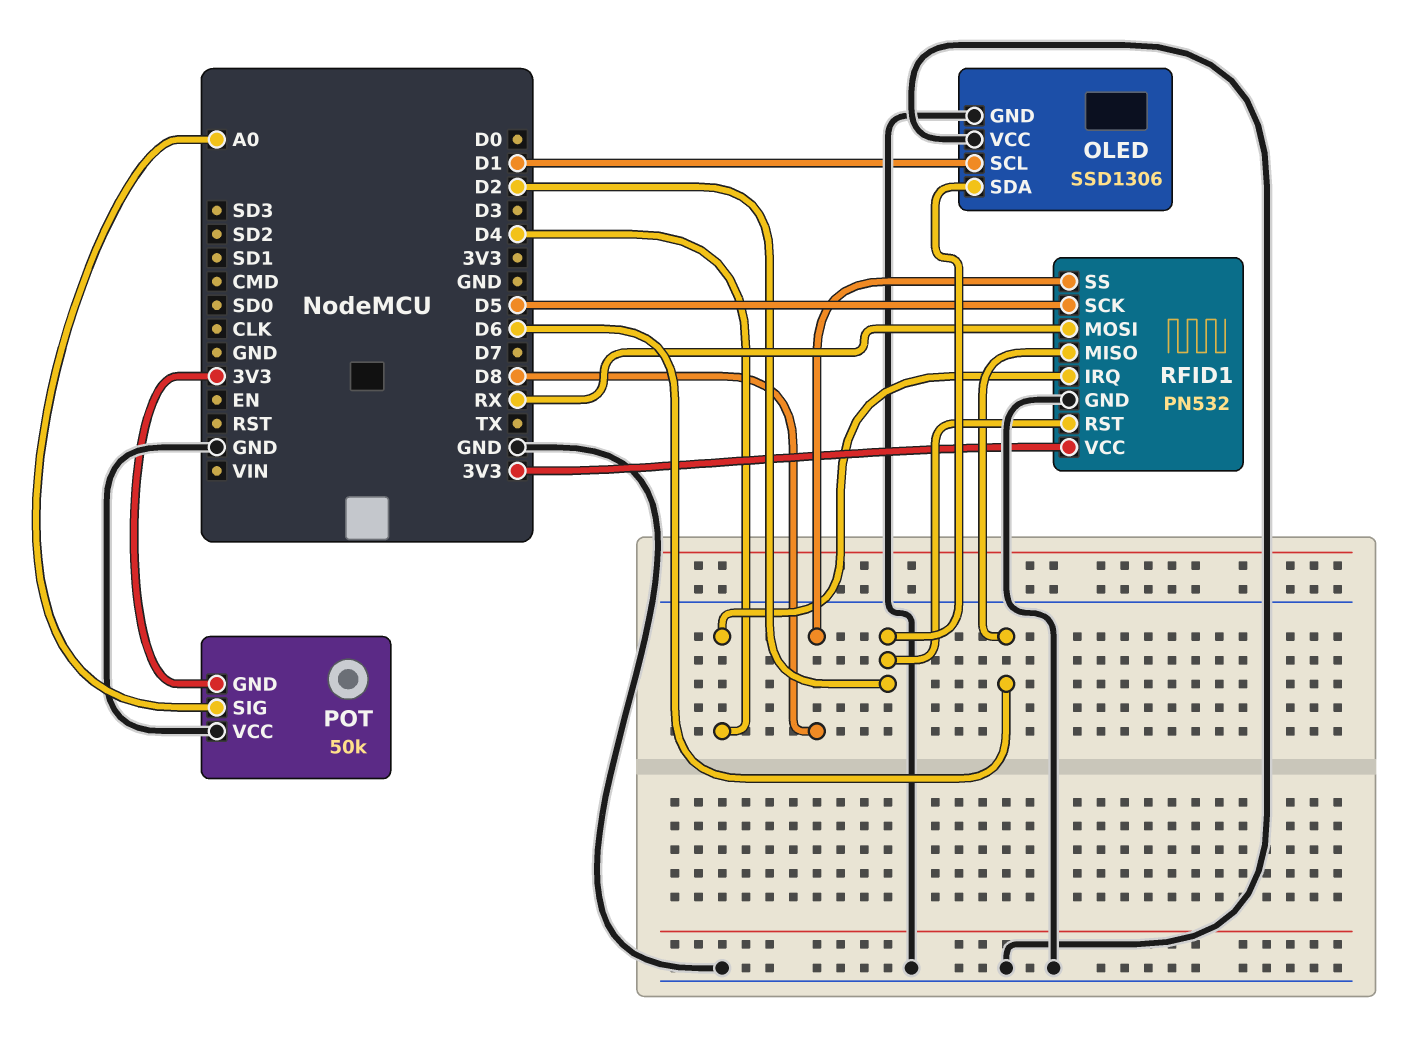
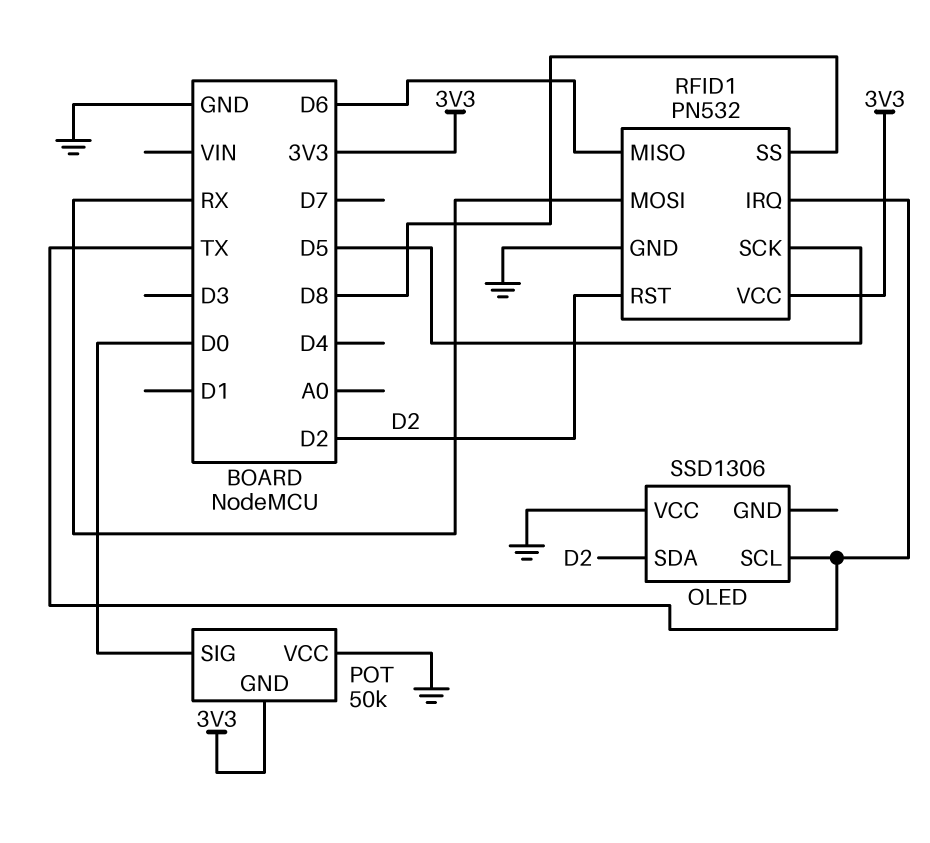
OLED pin GND: GND -> none
OLED pin SCL: D1 -> TX
POT pin SIG: A0 -> D0
RFID1 pin IRQ: D4 -> TX

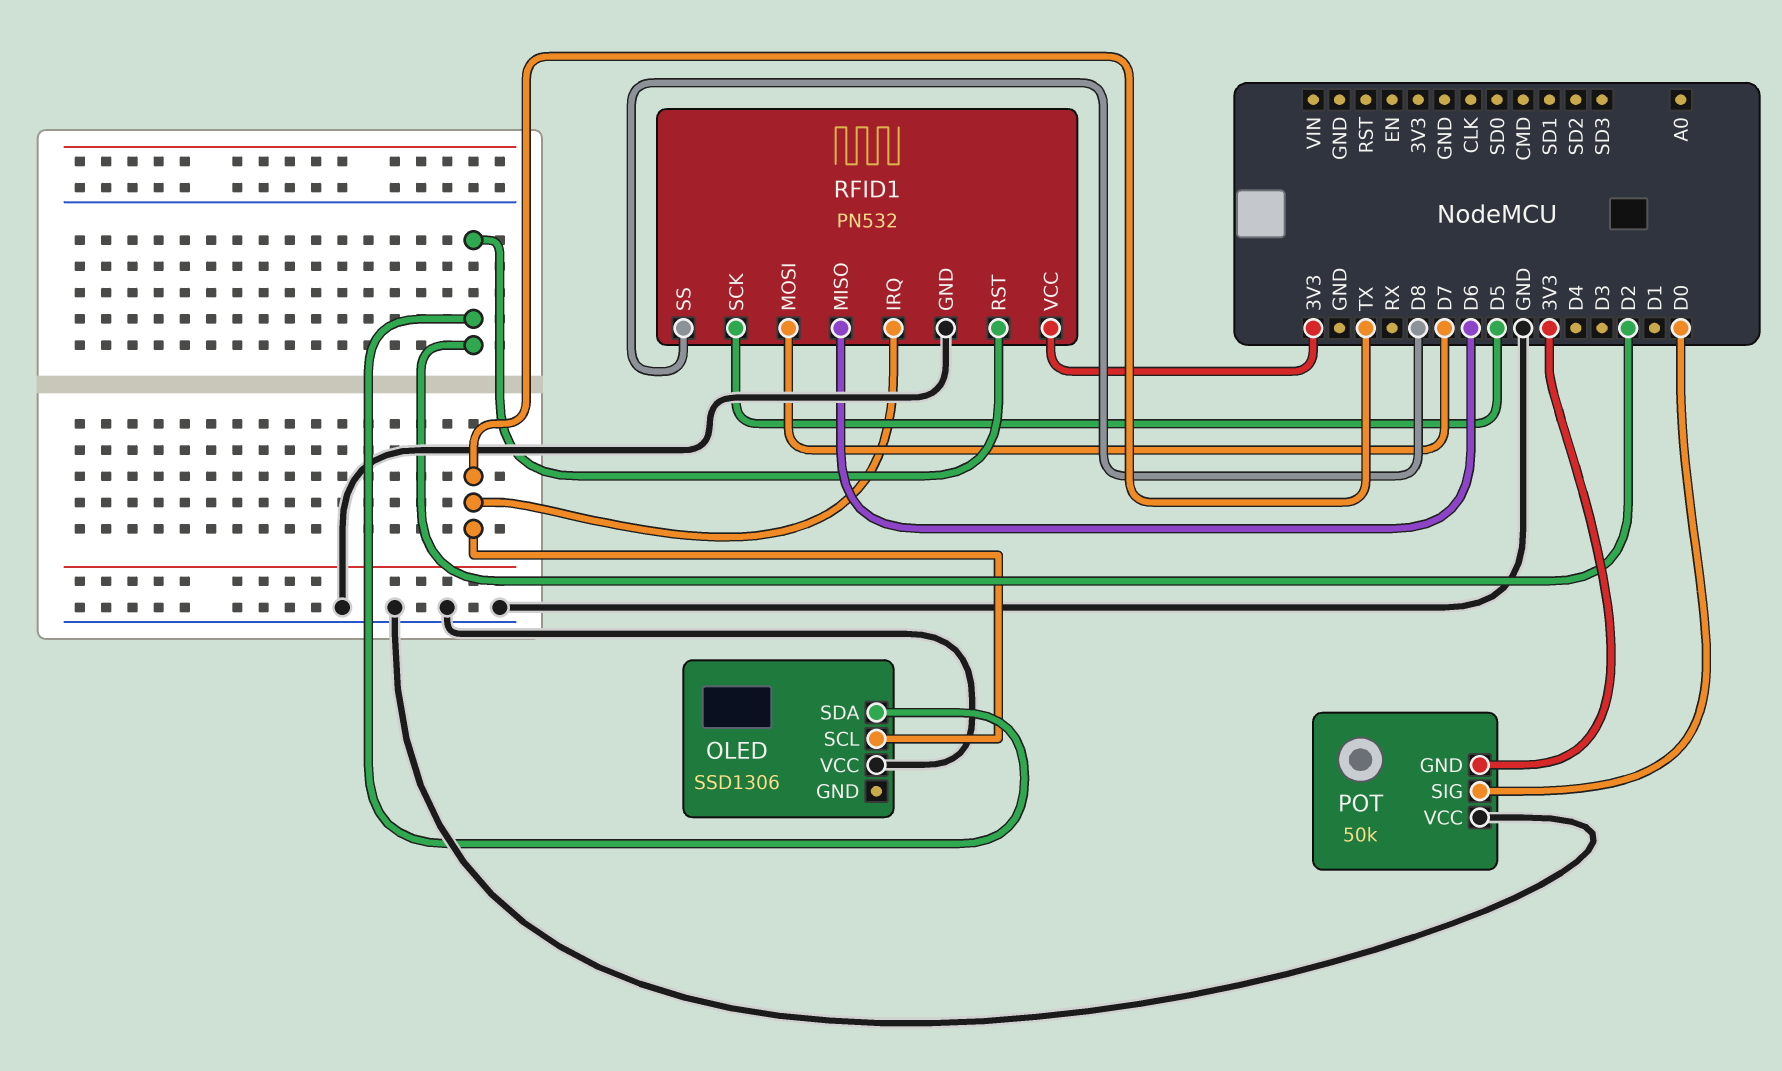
RFID1 pin MOSI: RX -> D7

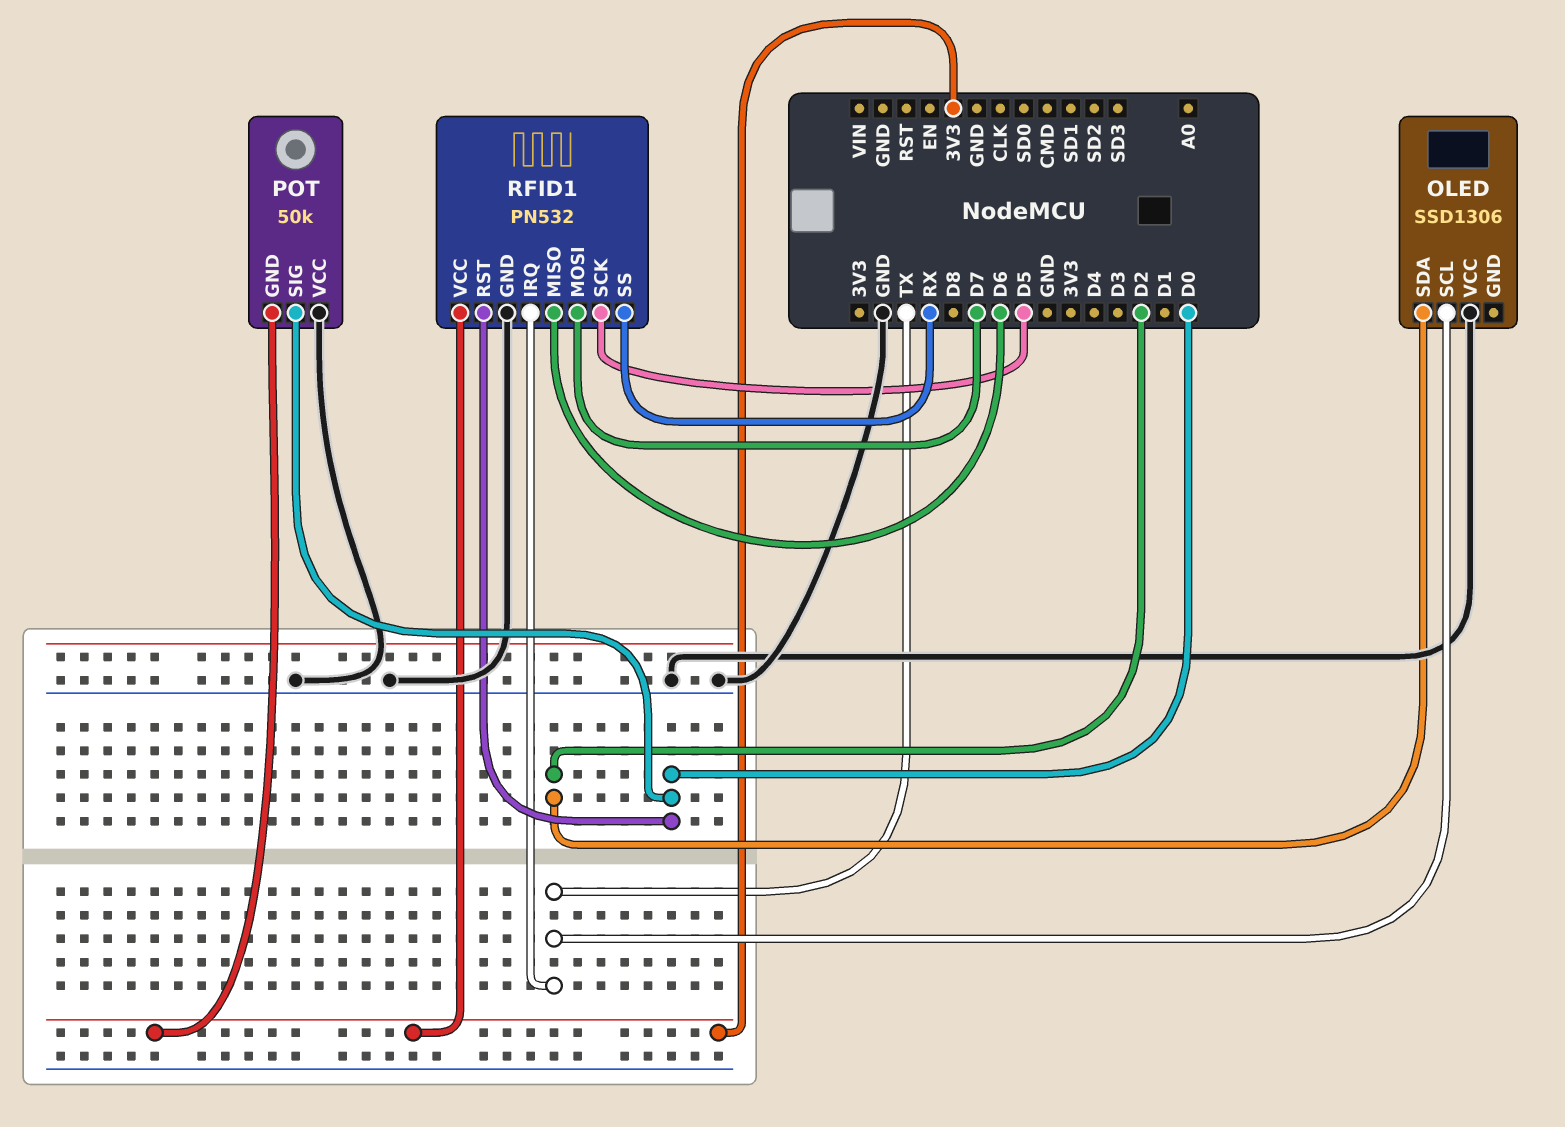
RFID1 pin RST: D2 -> D0
RFID1 pin SS: D8 -> RX

